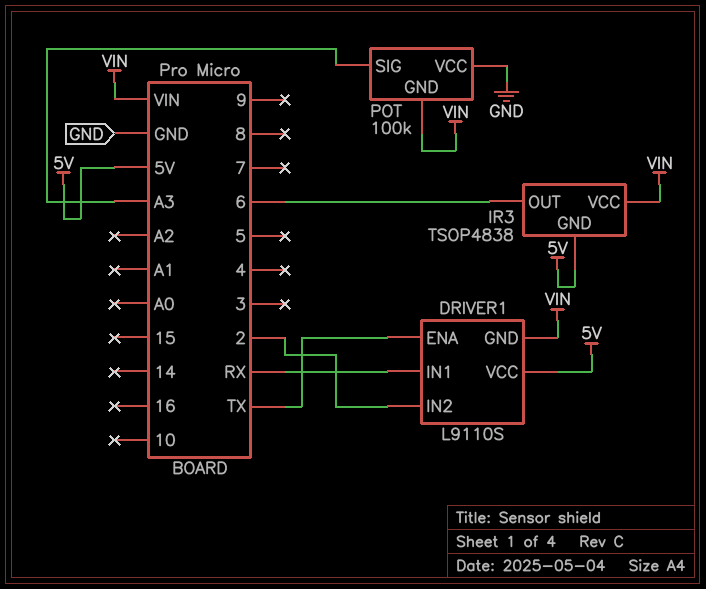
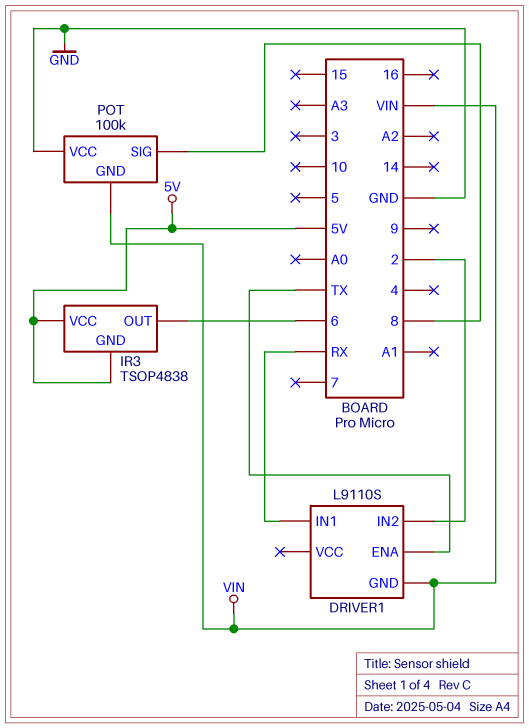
DRIVER1 pin VCC: 5V -> none
IR3 pin VCC: VIN -> 5V
POT pin SIG: A3 -> 8

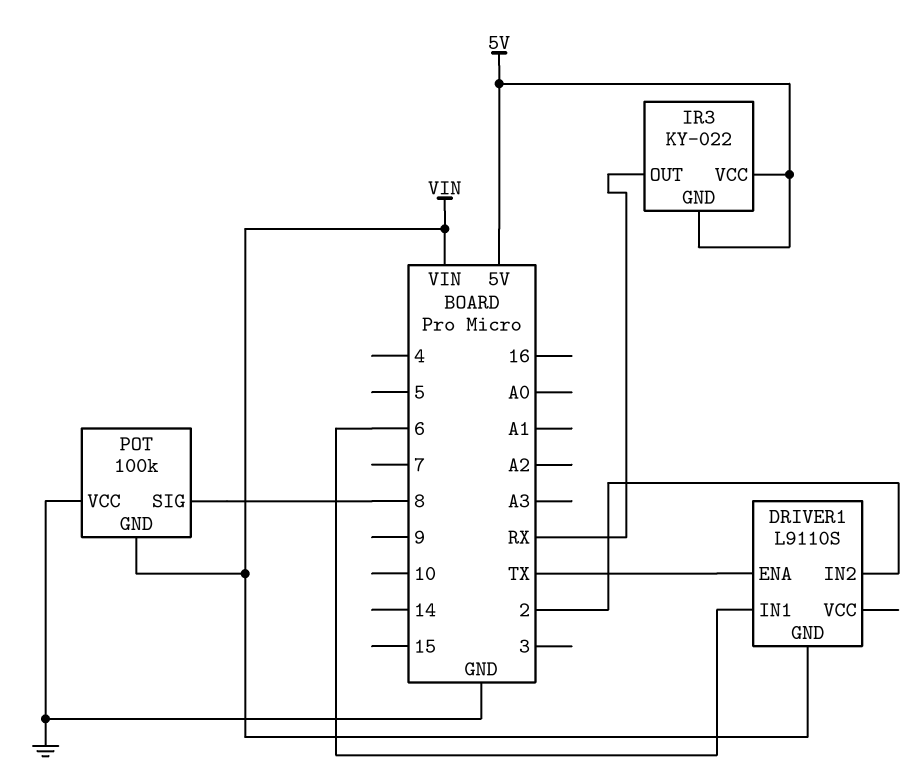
DRIVER1 pin IN1: RX -> 6
IR3: TSOP4838 -> KY-022
IR3 pin OUT: 6 -> RX

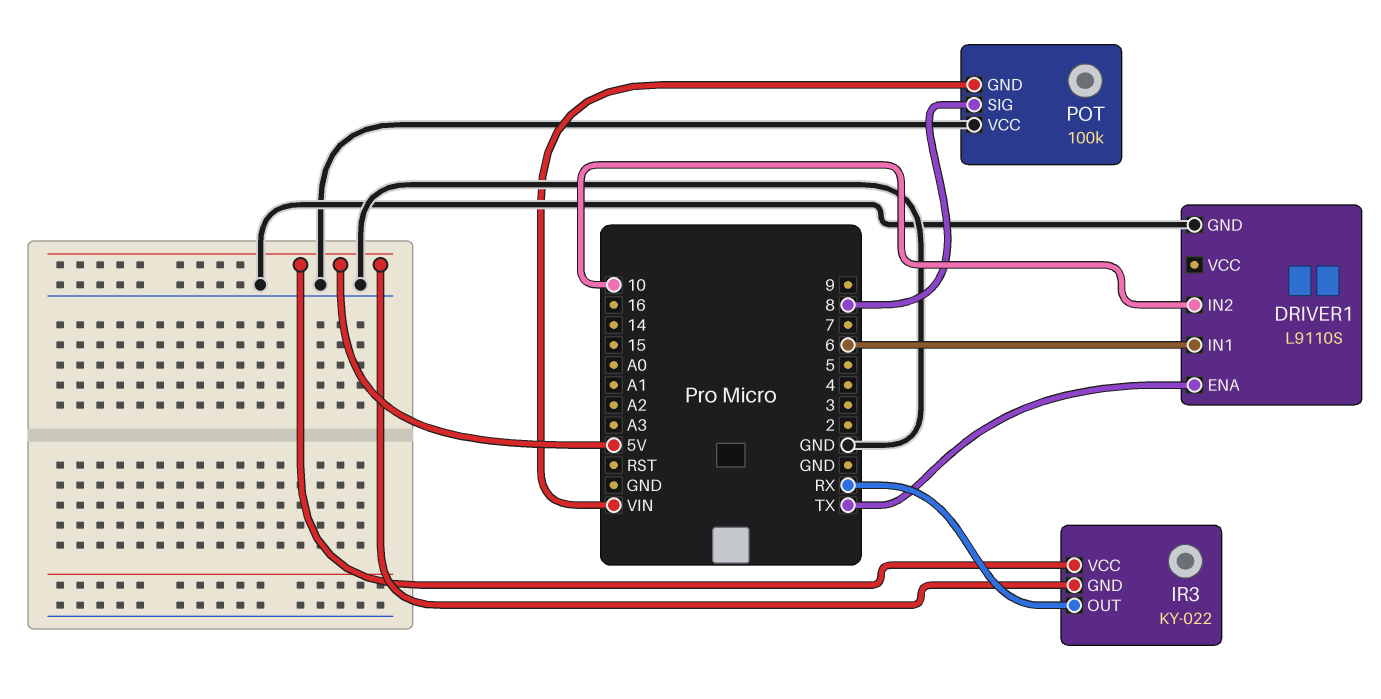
DRIVER1 pin GND: VIN -> GND
DRIVER1 pin IN2: 2 -> 10

